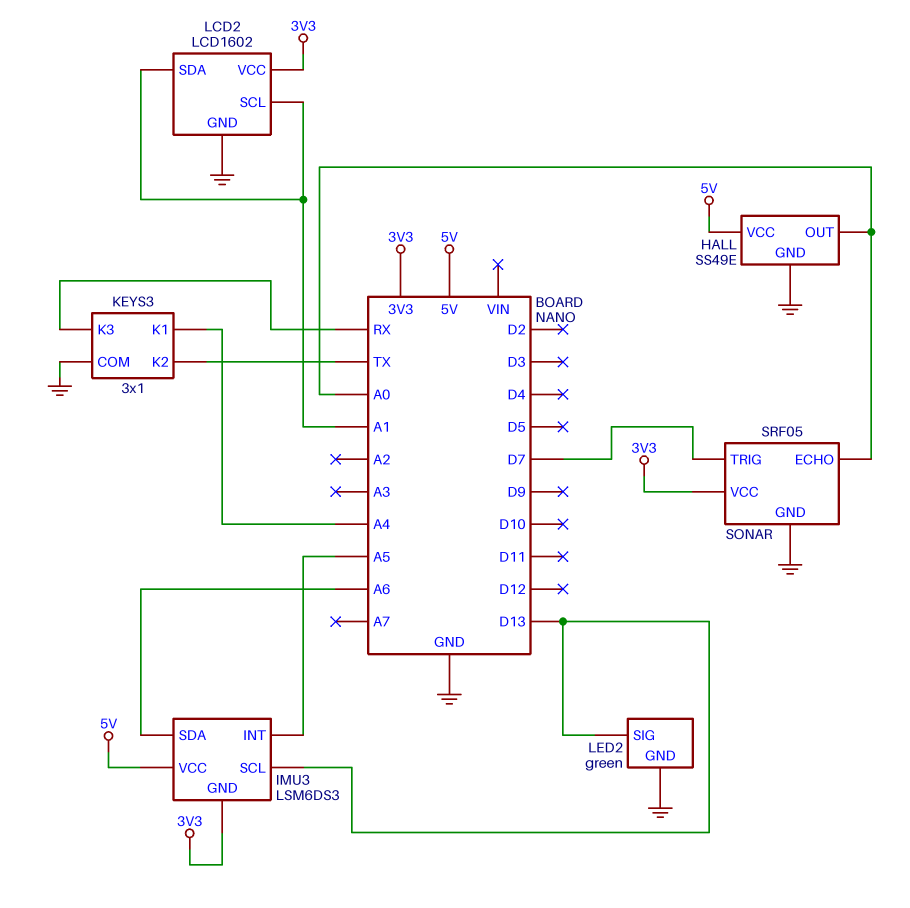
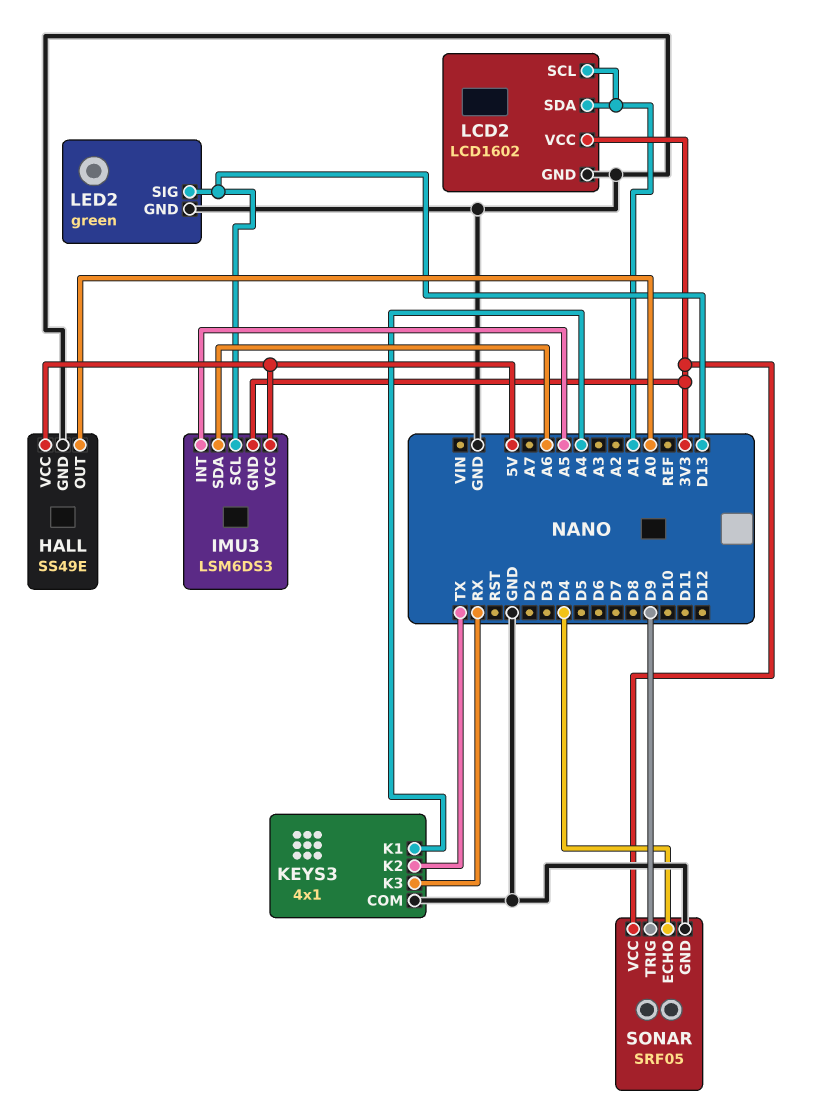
KEYS3: 3x1 -> 4x1
SONAR pin ECHO: A0 -> D4
SONAR pin TRIG: D7 -> D9

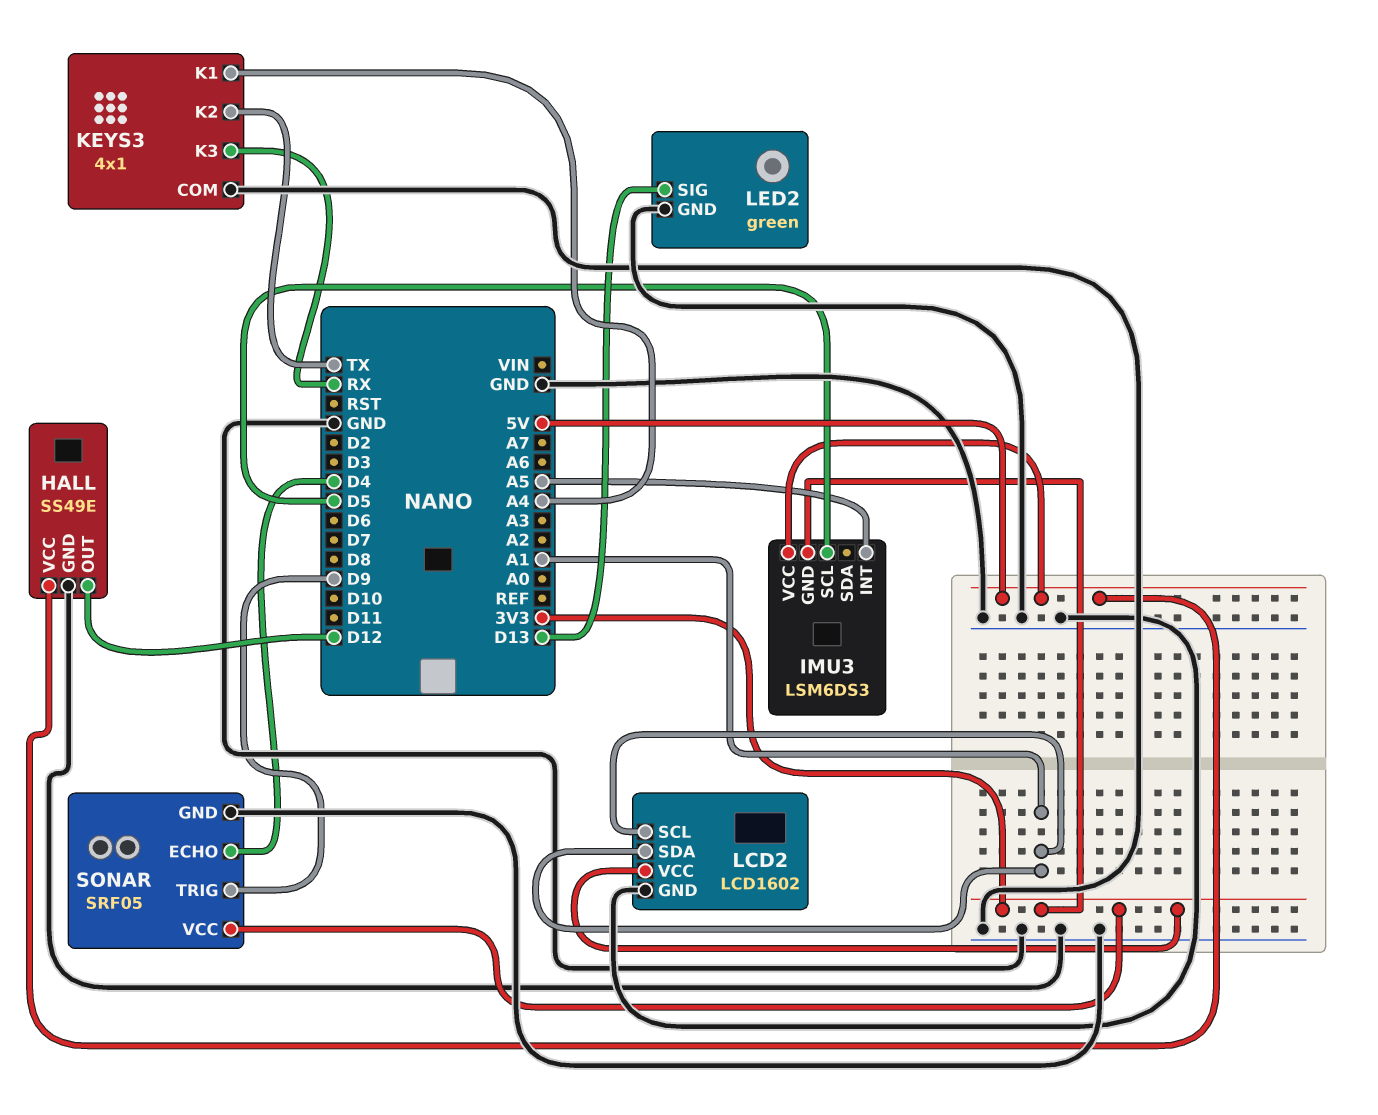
HALL pin OUT: A0 -> D12
IMU3 pin SCL: D13 -> D5
IMU3 pin SDA: A6 -> none

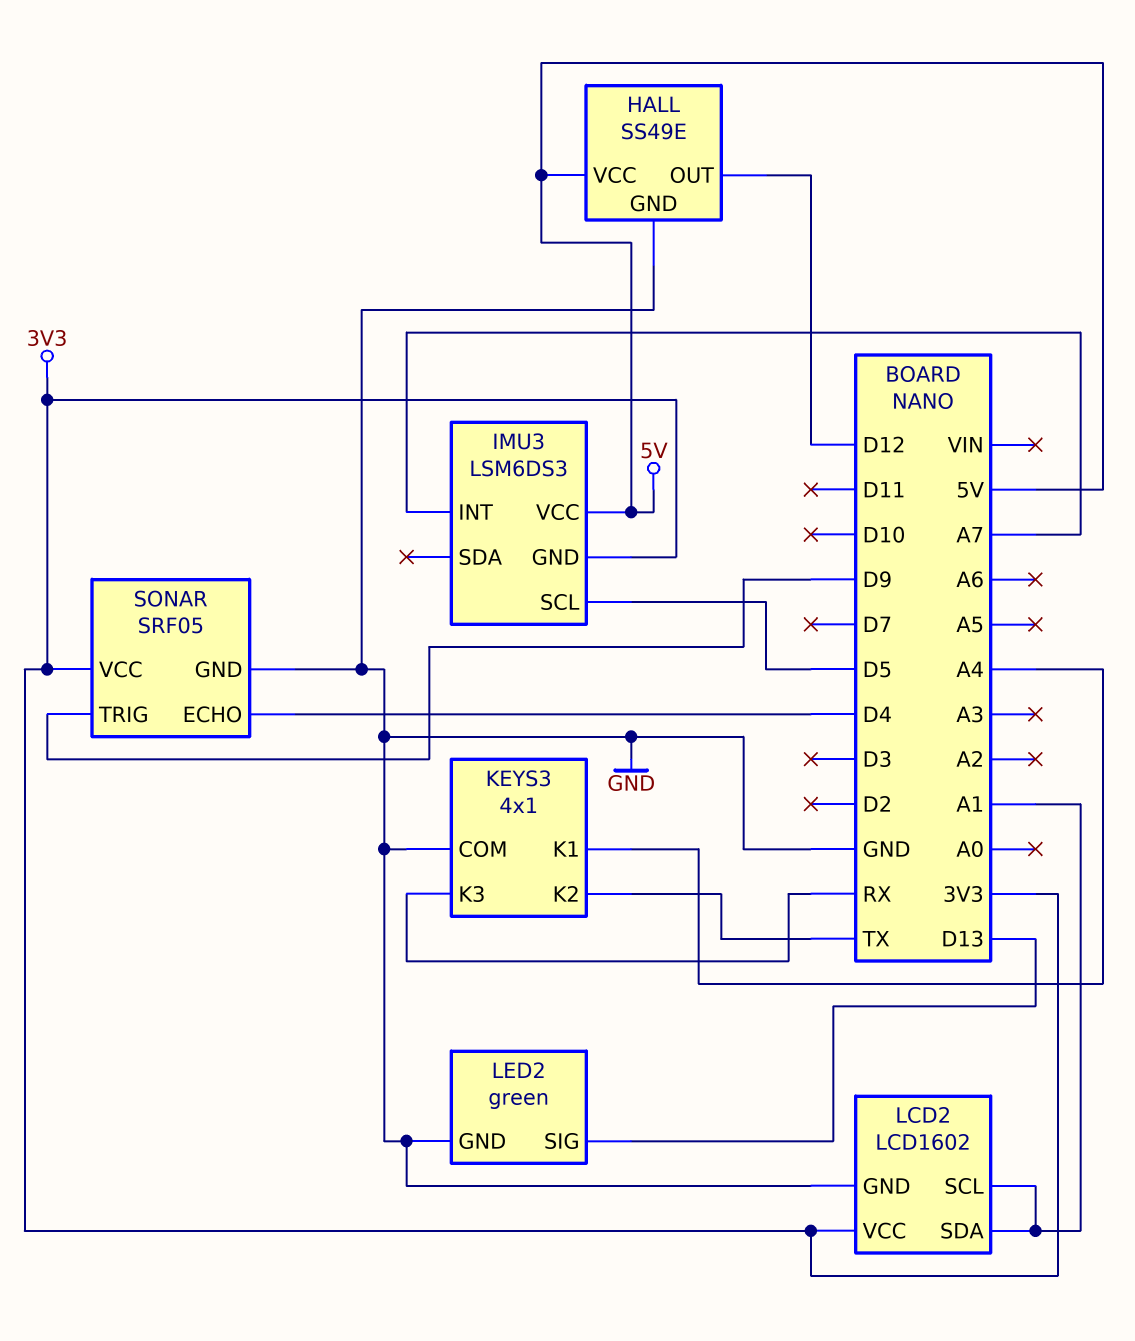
IMU3 pin INT: A5 -> A7

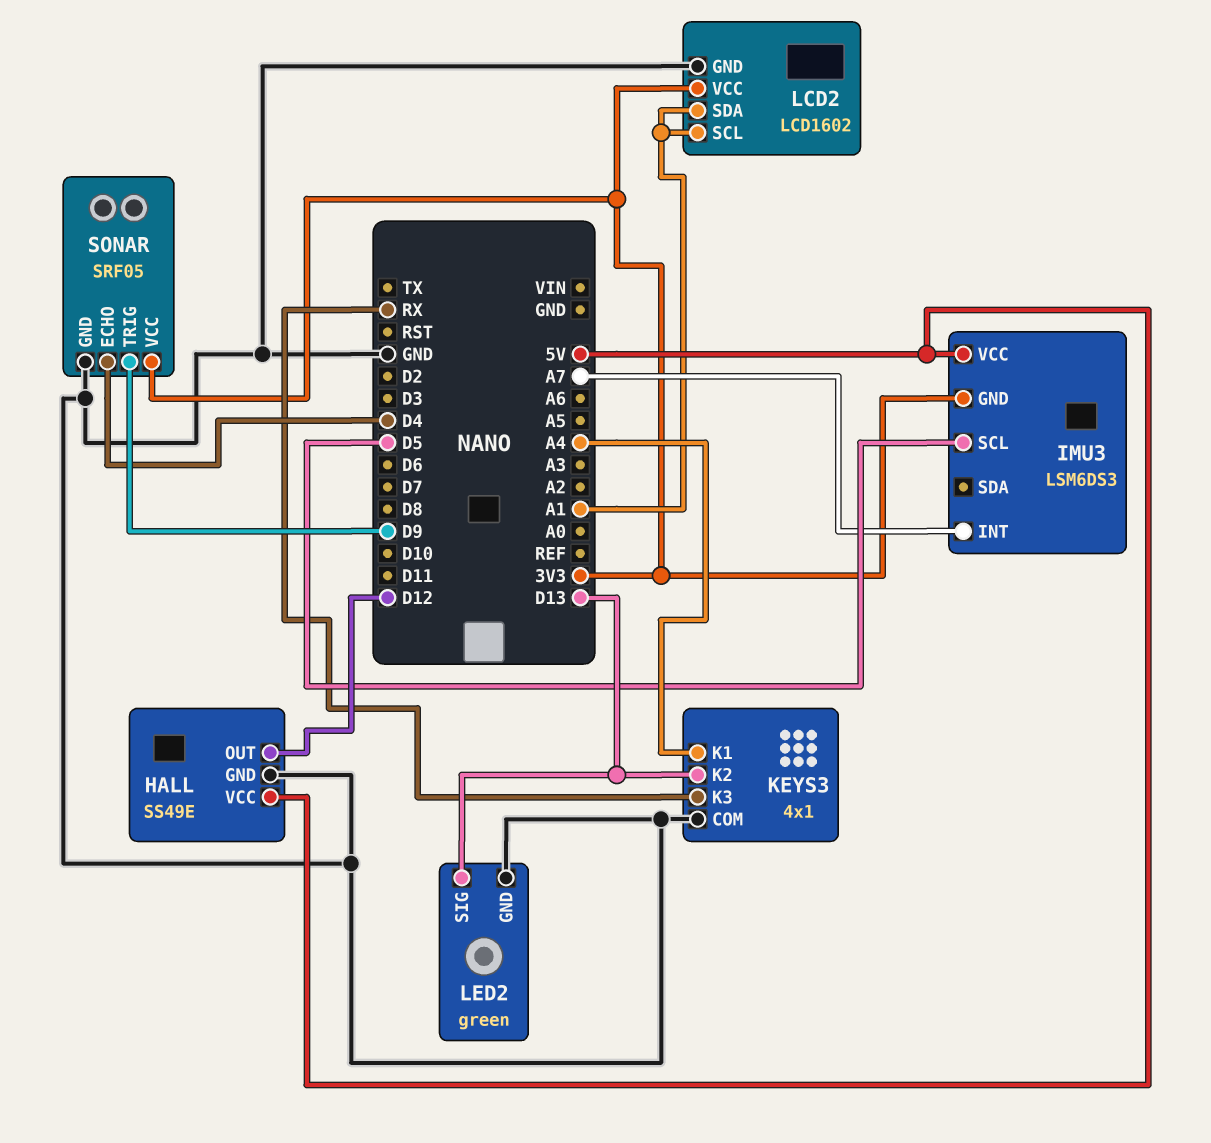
KEYS3 pin K2: TX -> D13

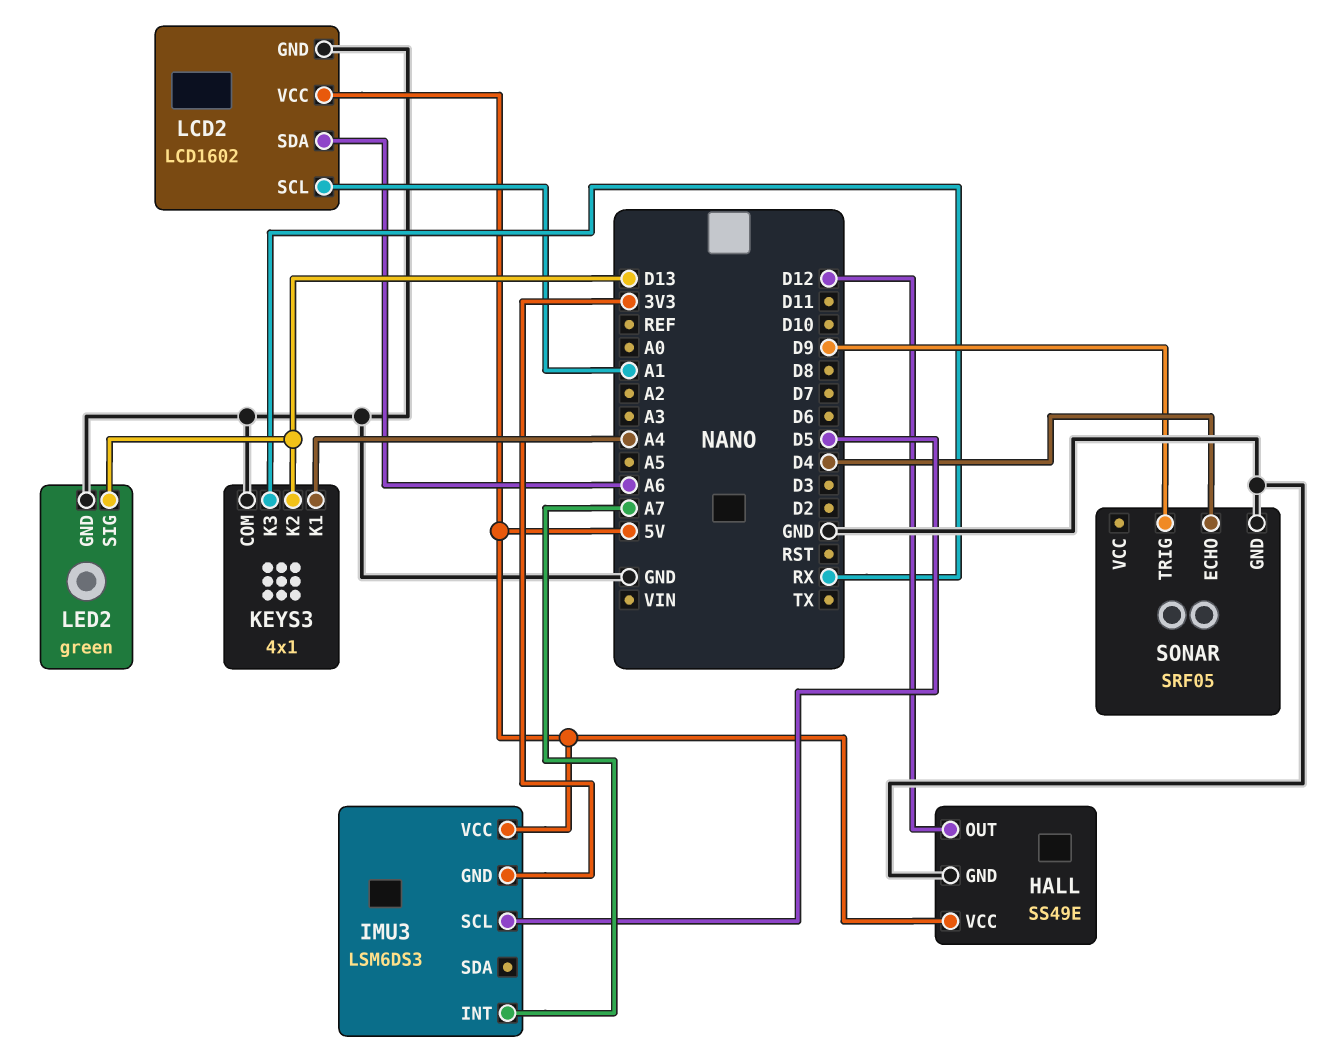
LCD2 pin SDA: A1 -> A6
LCD2 pin VCC: 3V3 -> 5V
SONAR pin VCC: 3V3 -> none

